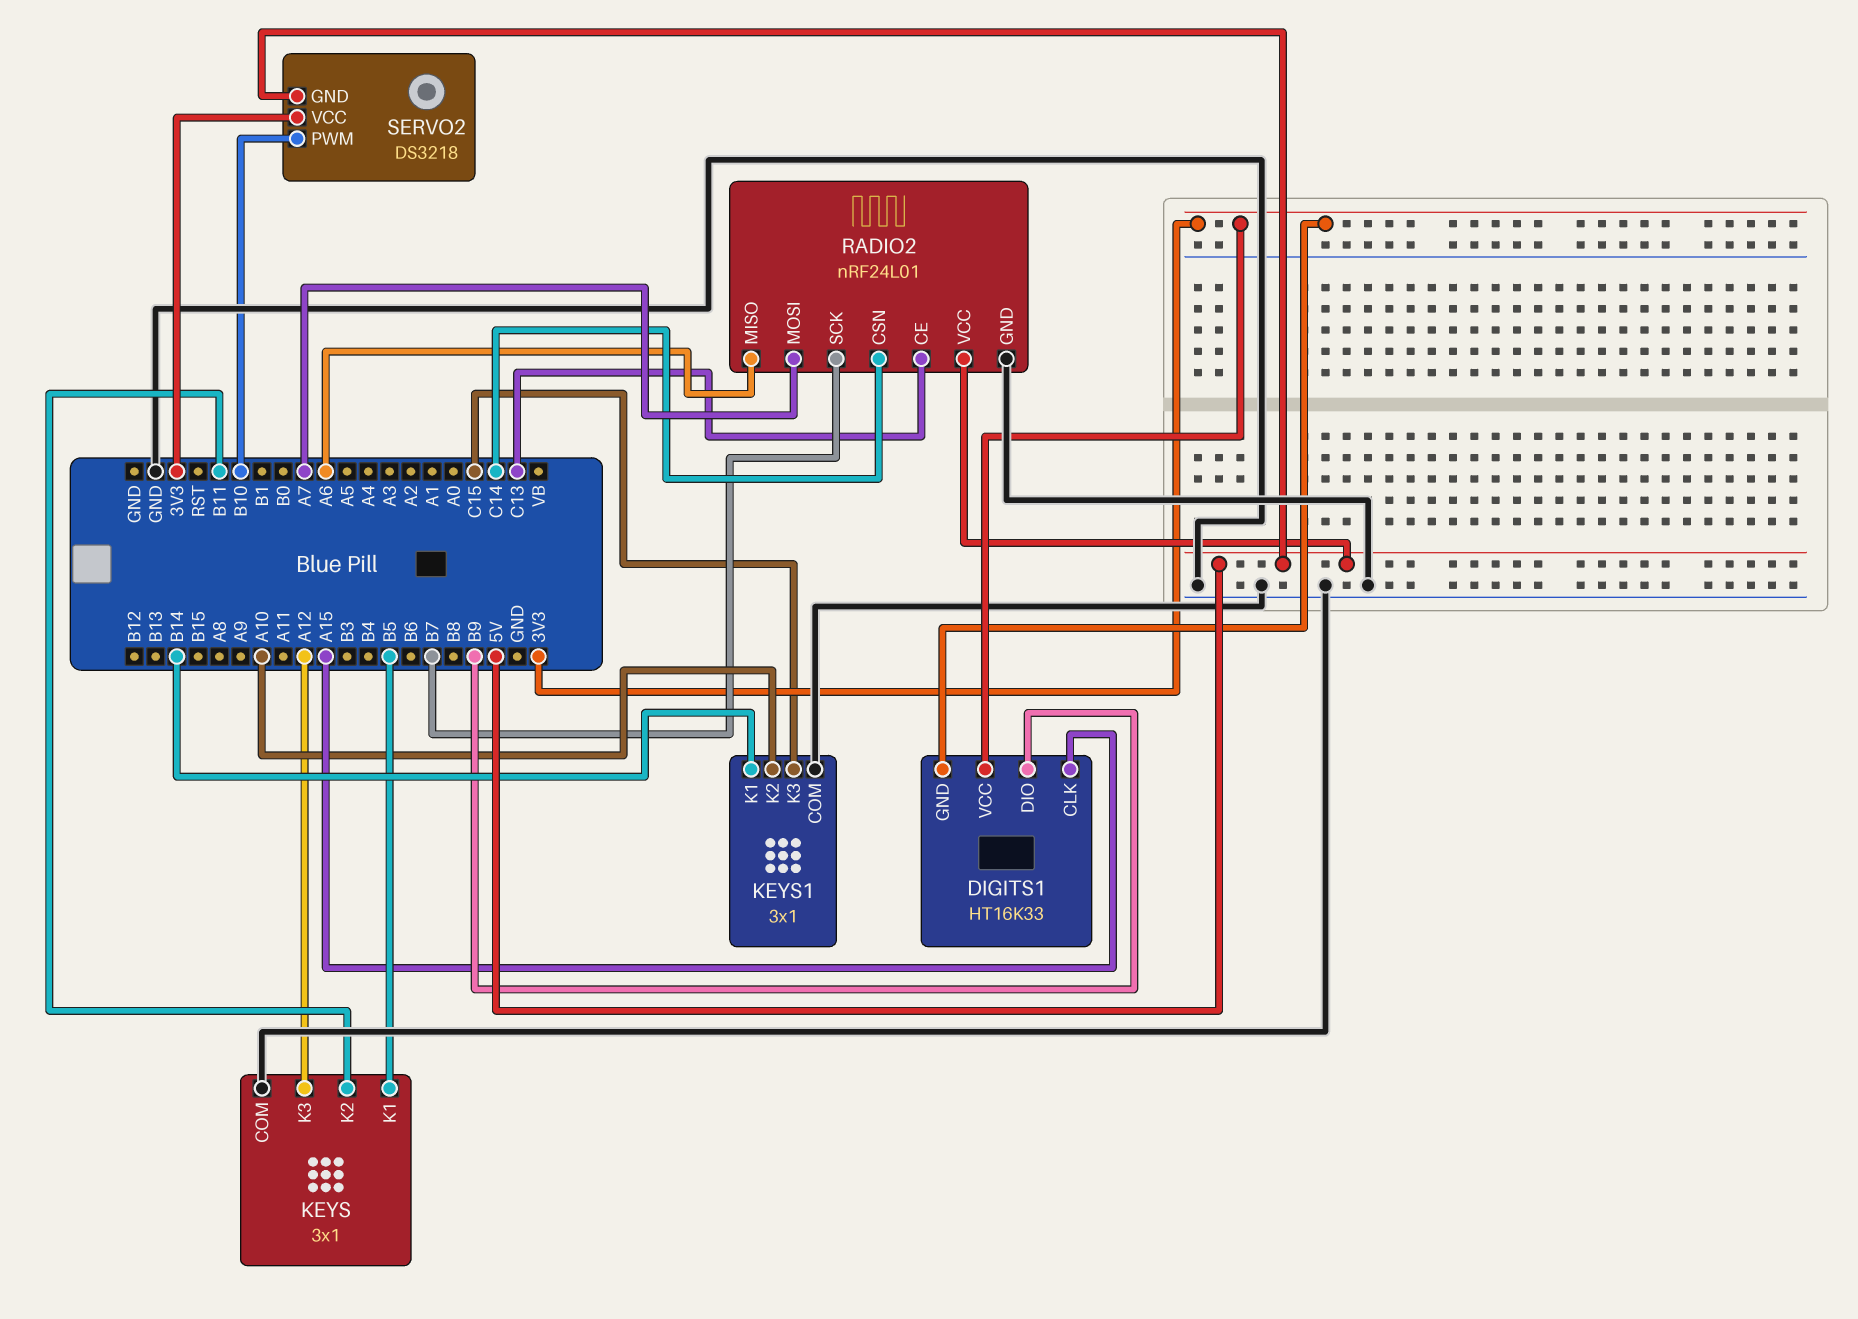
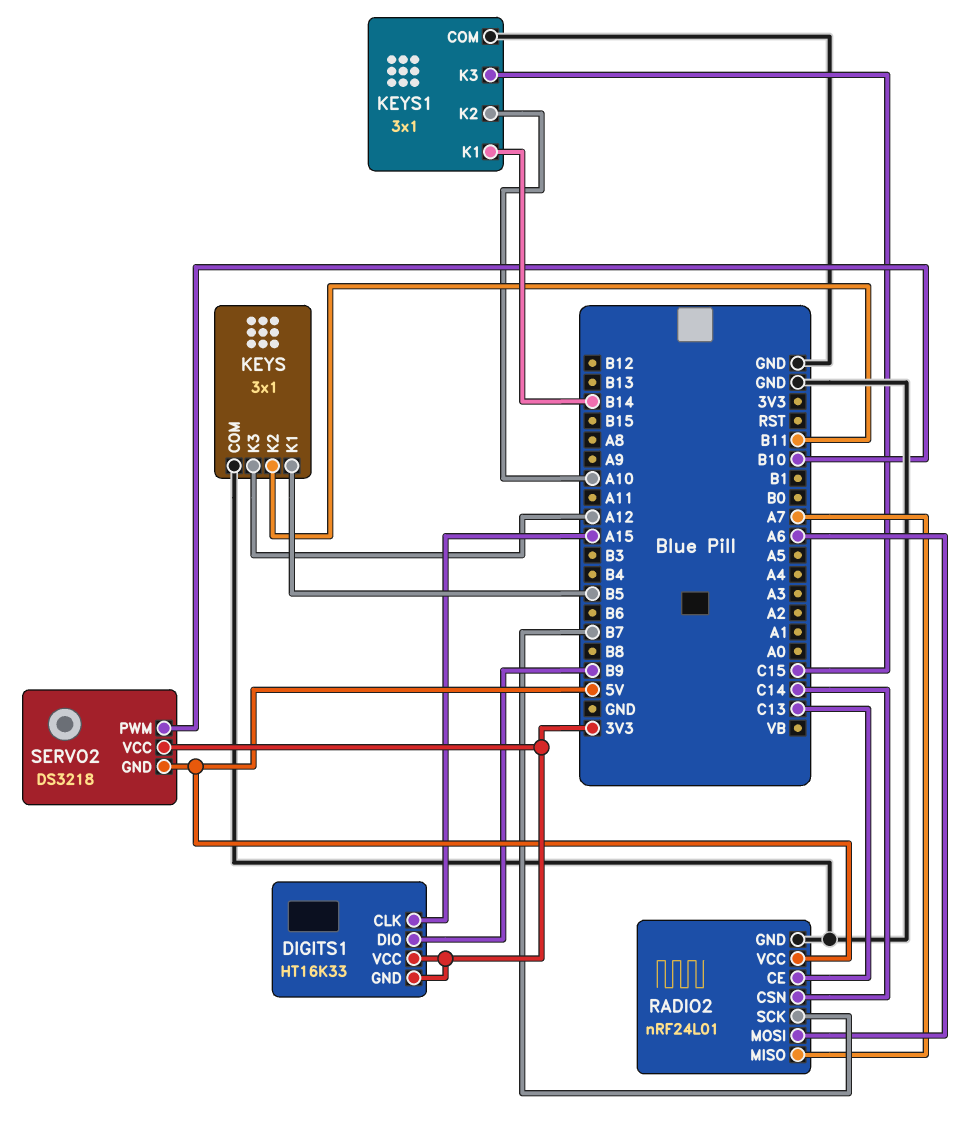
RADIO2 pin MISO: A6 -> A7
RADIO2 pin MOSI: A7 -> A6

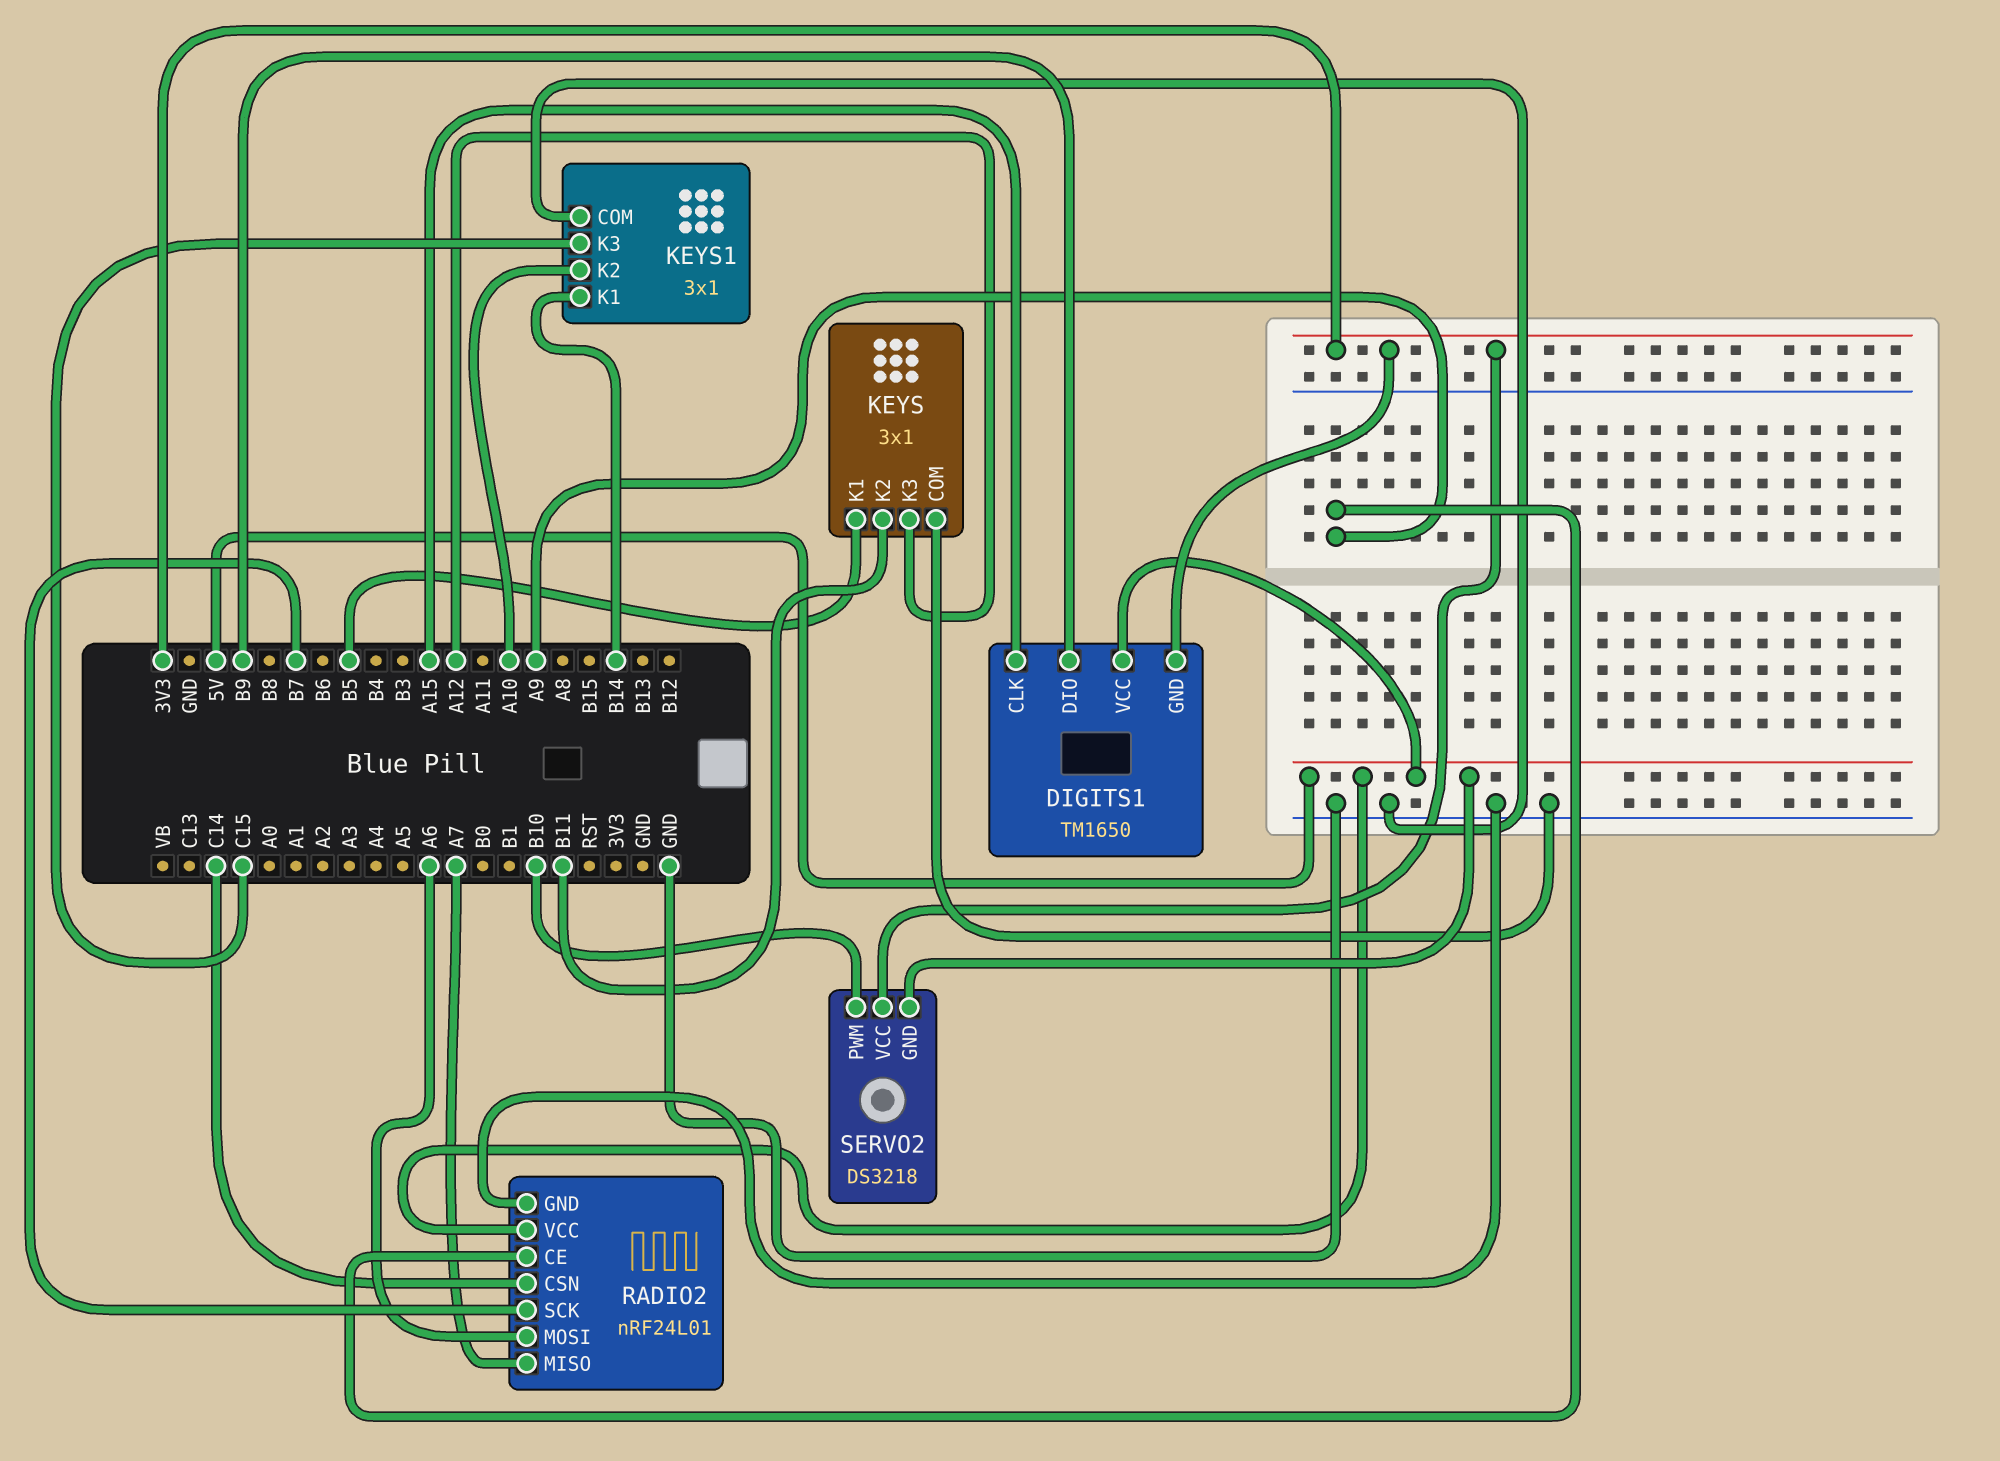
DIGITS1: HT16K33 -> TM1650
DIGITS1 pin VCC: 3V3 -> 5V
RADIO2 pin CE: C13 -> A9

